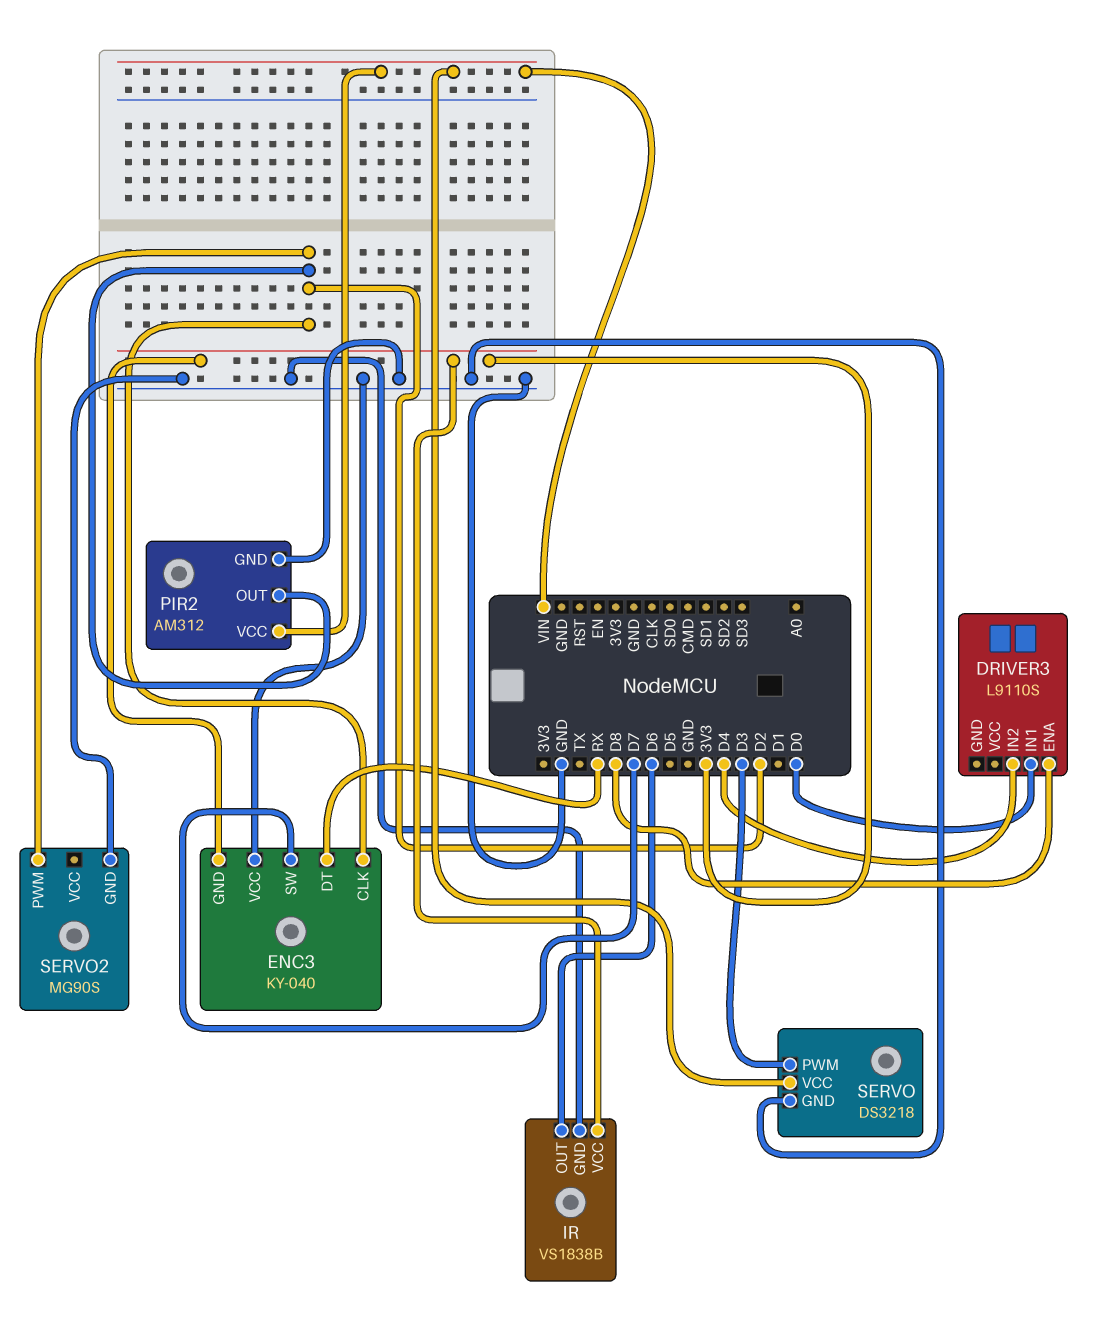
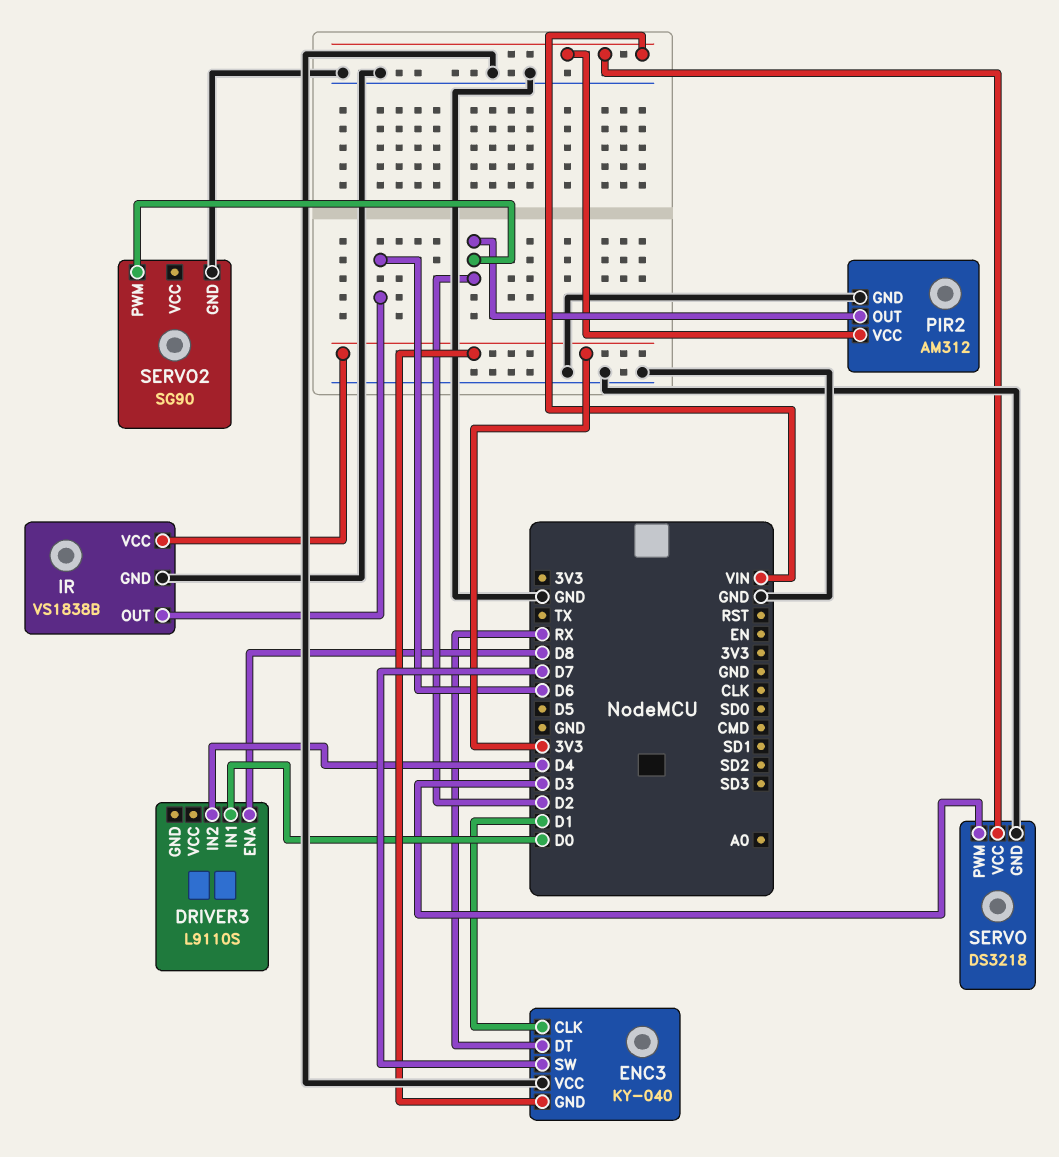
ENC3 pin CLK: D2 -> D1
SERVO2: MG90S -> SG90

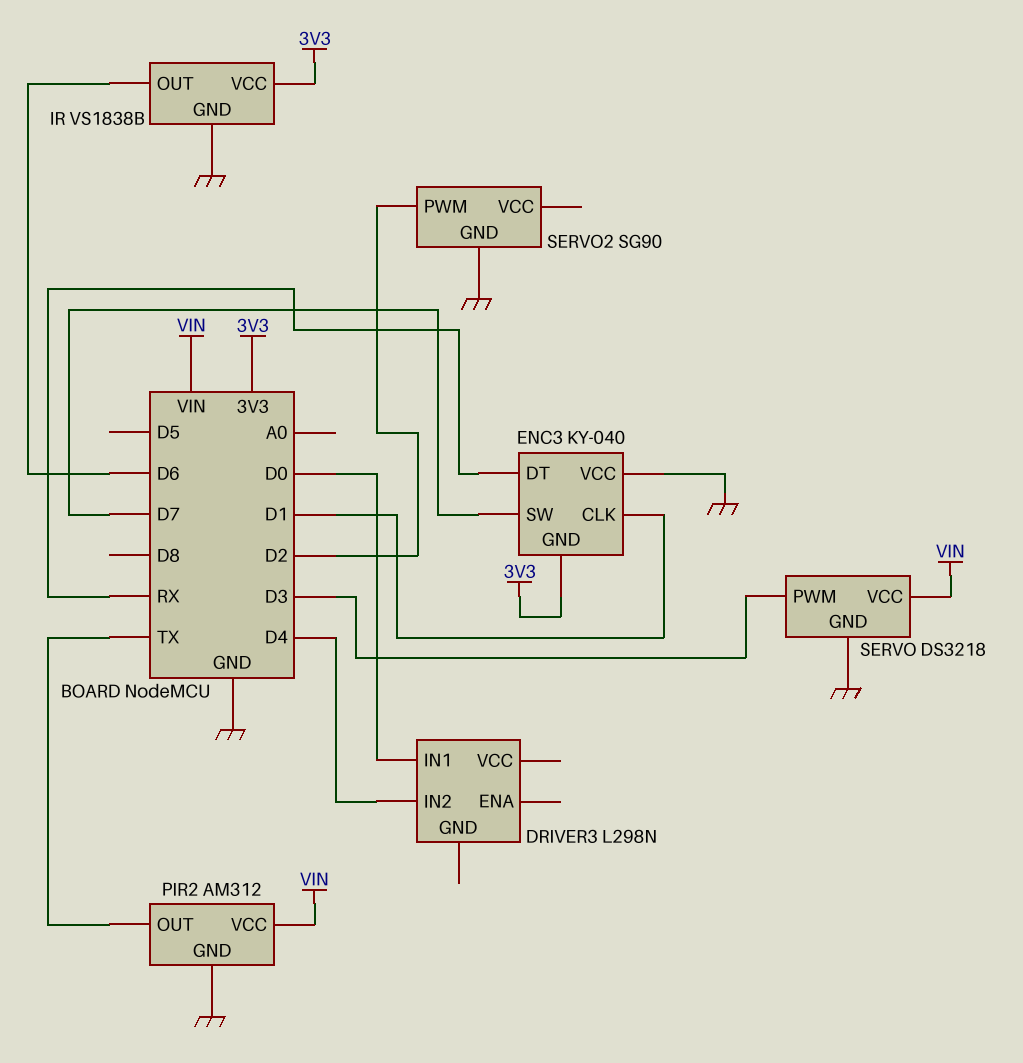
DRIVER3: L9110S -> L298N
DRIVER3 pin ENA: D8 -> none
PIR2 pin OUT: D2 -> TX

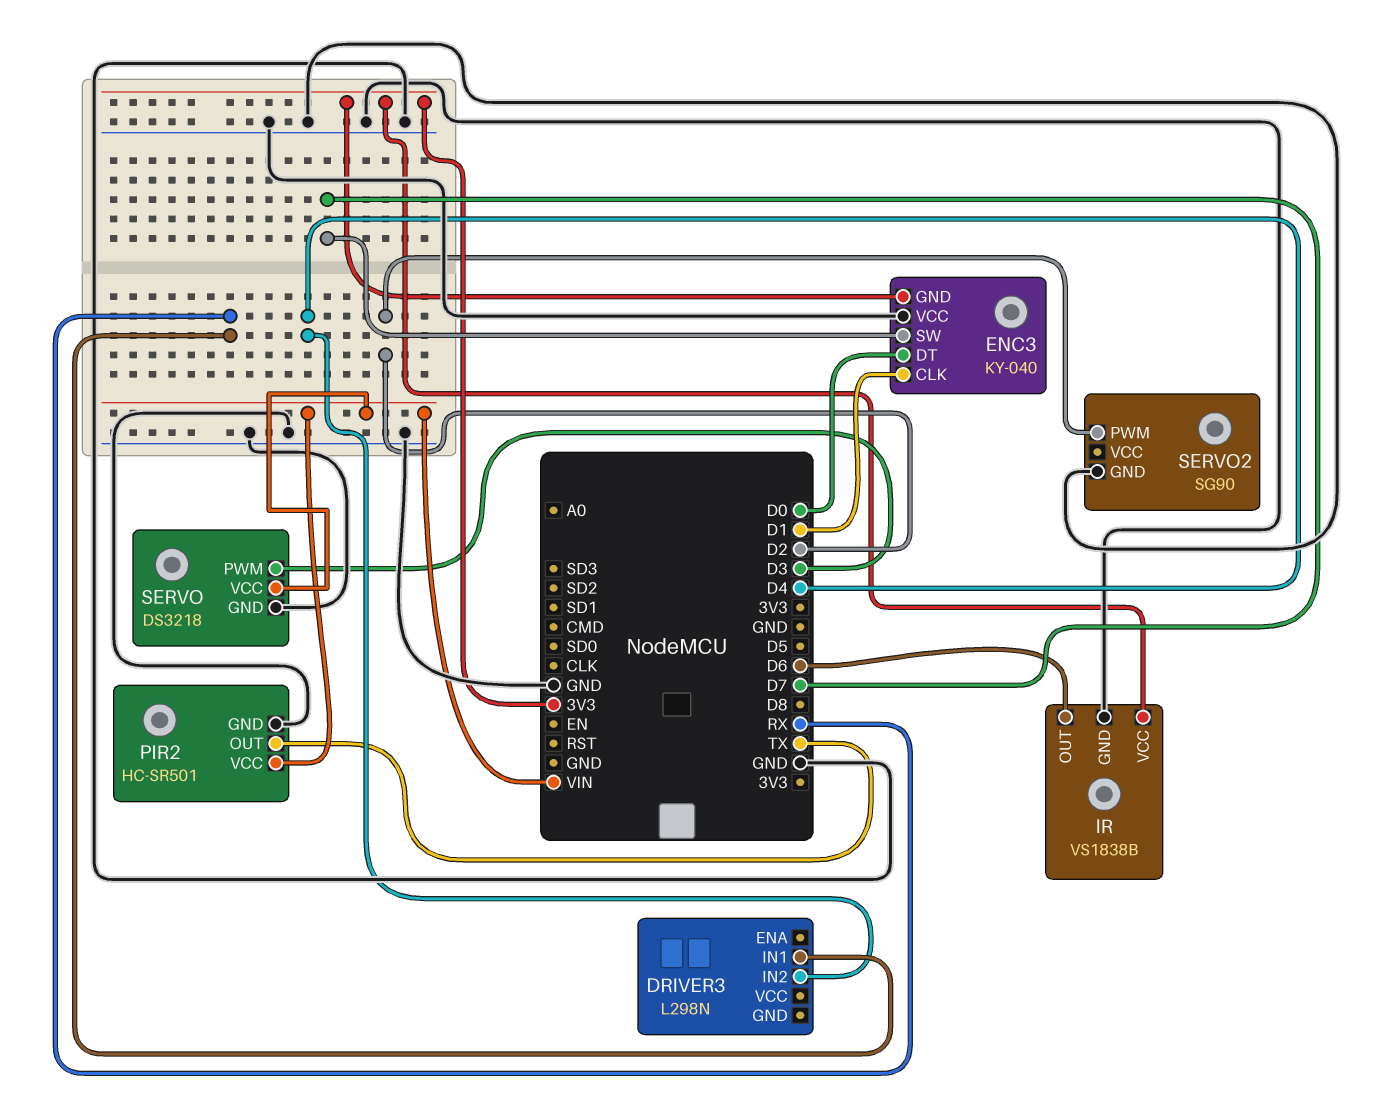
DRIVER3 pin IN1: D0 -> RX
ENC3 pin DT: RX -> D0
PIR2: AM312 -> HC-SR501

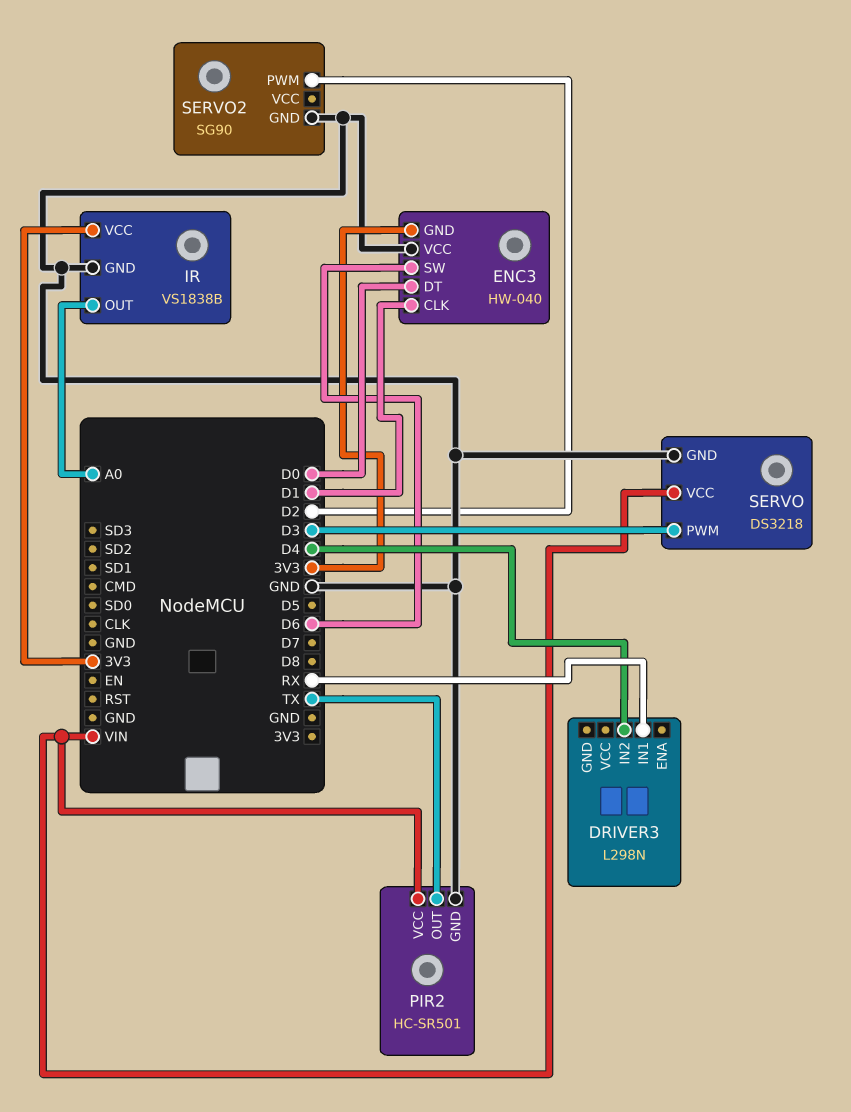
ENC3: KY-040 -> HW-040
ENC3 pin SW: D7 -> D6
IR pin OUT: D6 -> A0

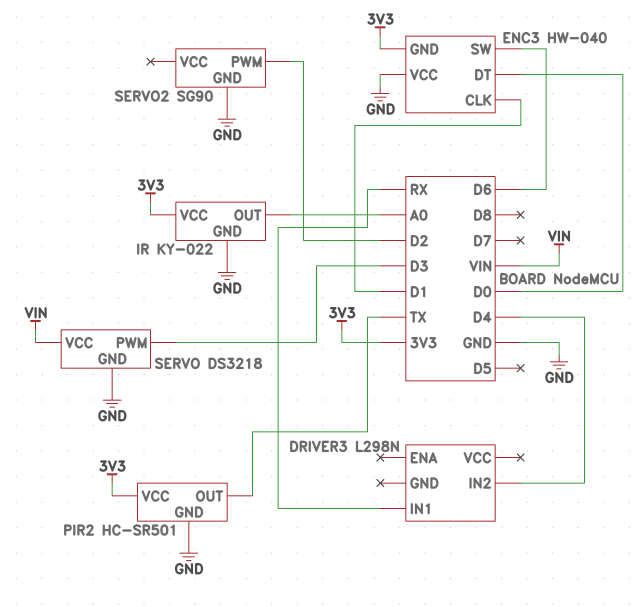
IR: VS1838B -> KY-022
PIR2 pin VCC: VIN -> 3V3

